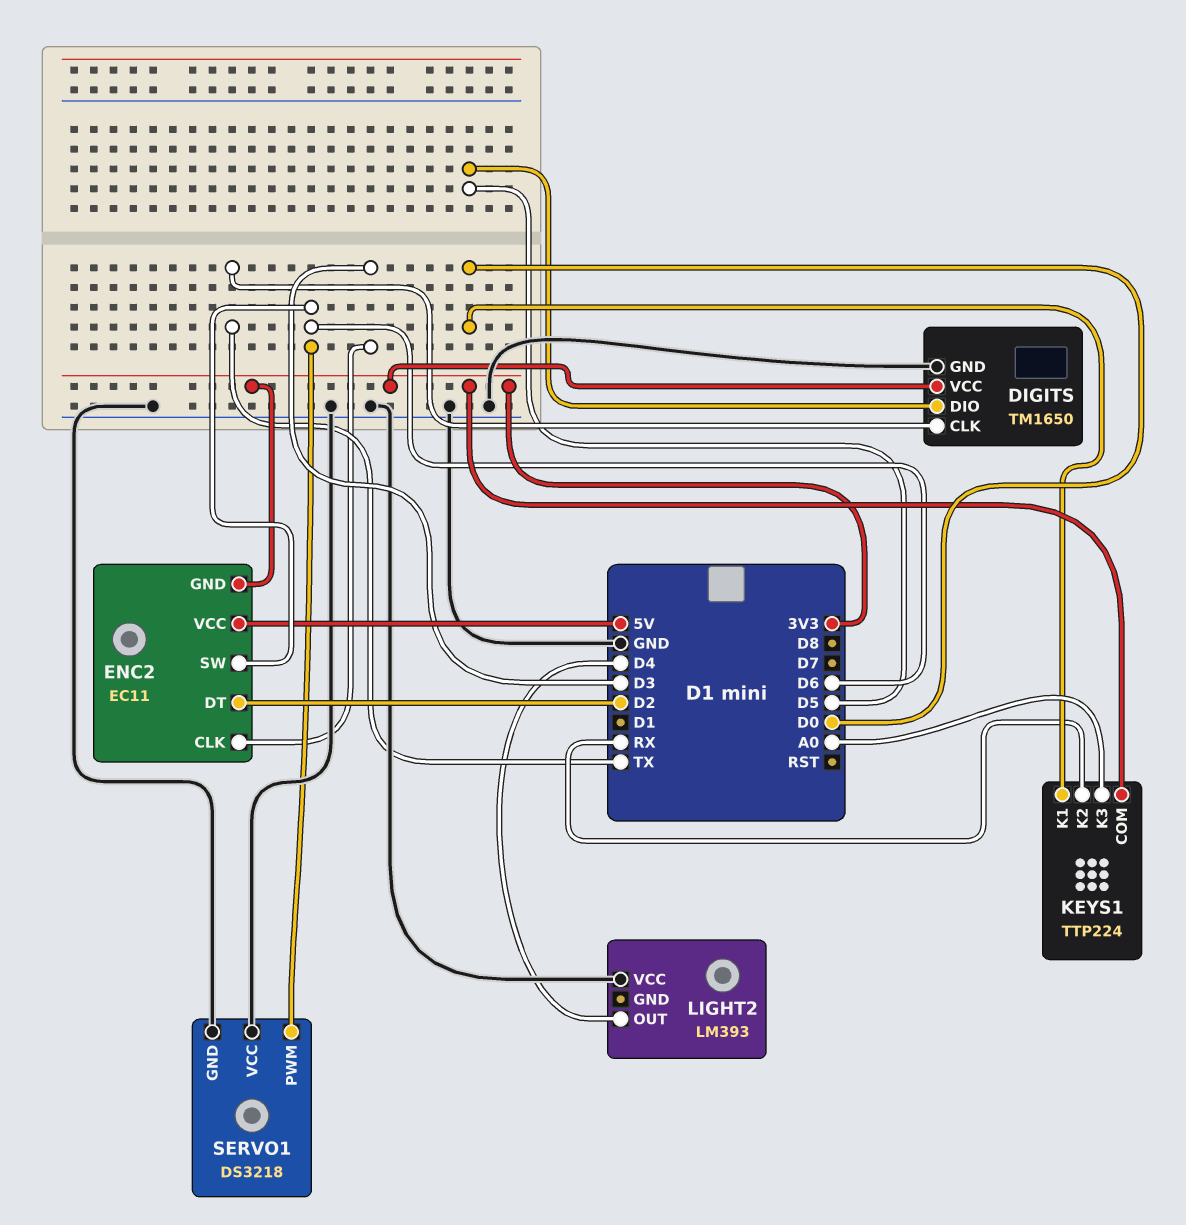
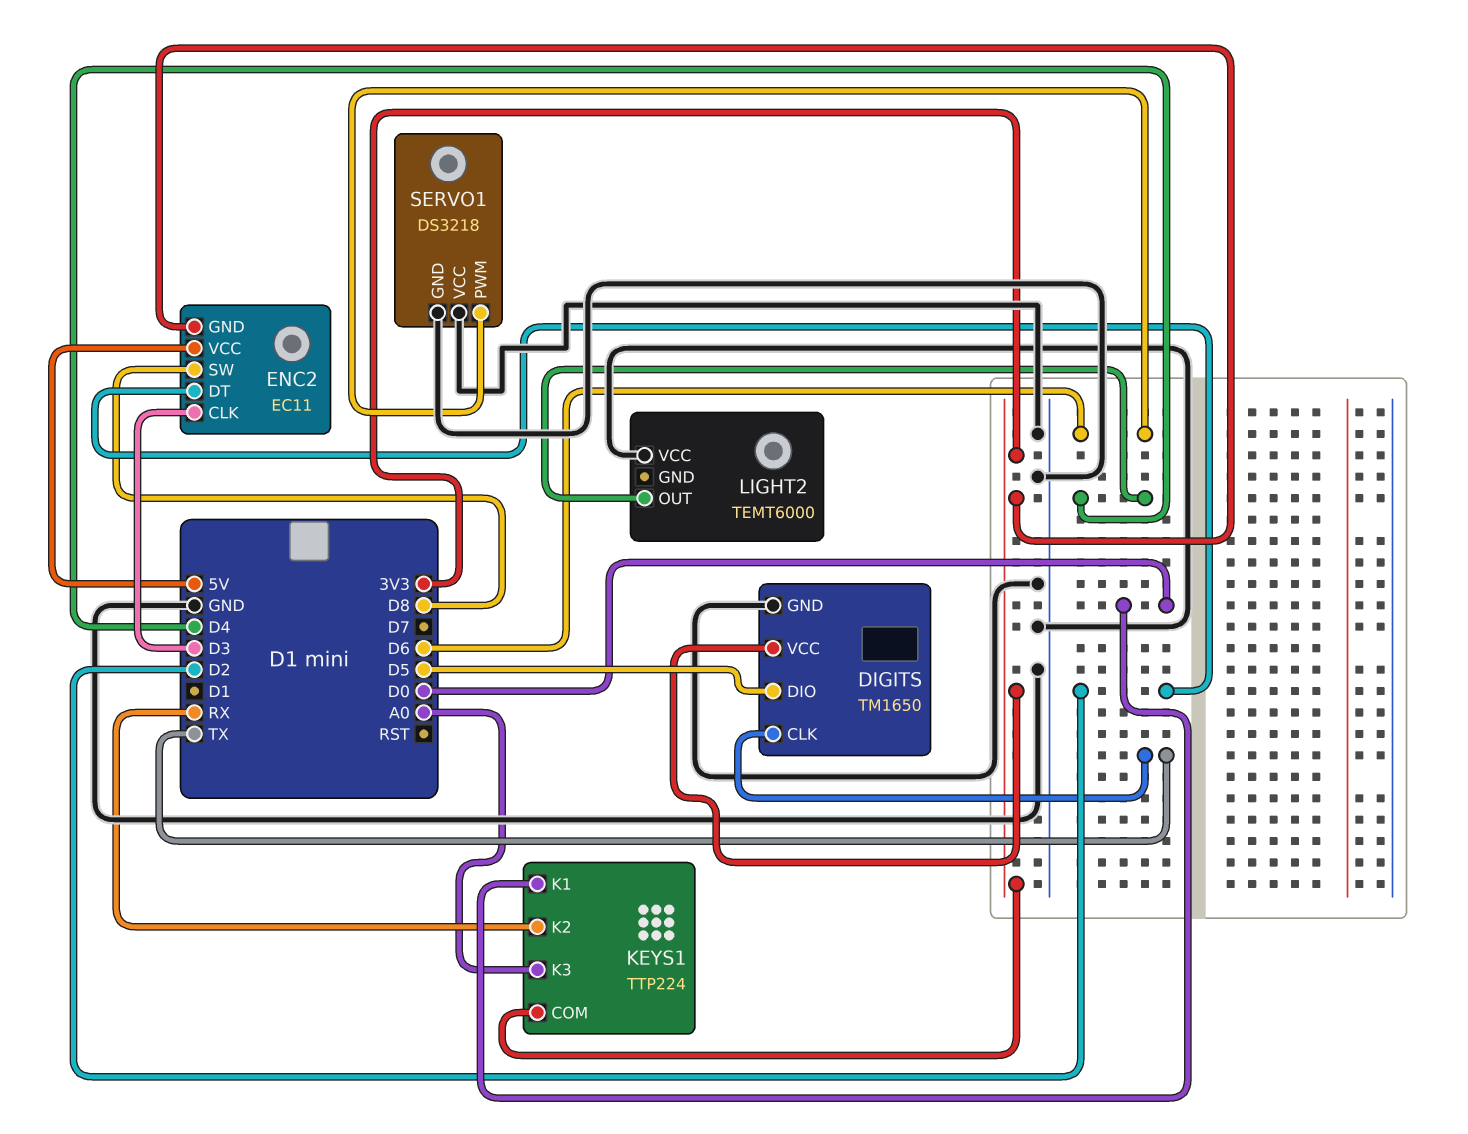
ENC2 pin SW: D6 -> D8
LIGHT2: LM393 -> TEMT6000

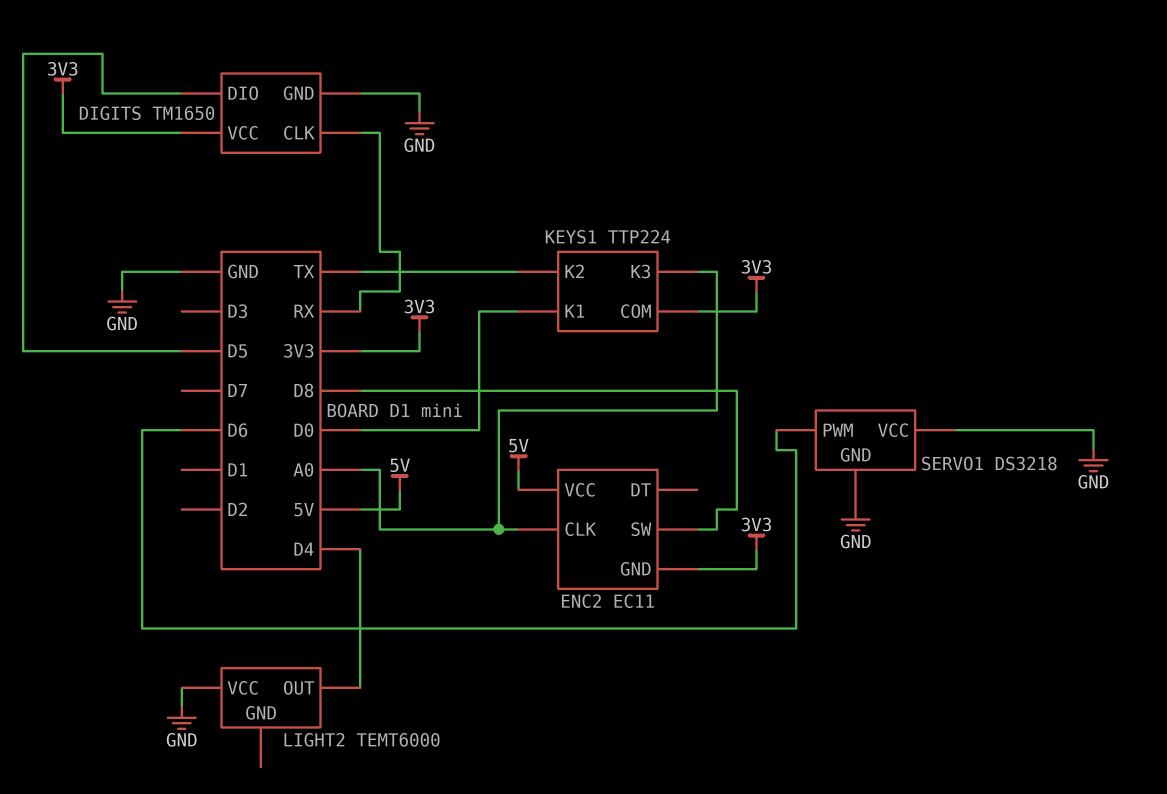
DIGITS pin CLK: TX -> RX
ENC2 pin CLK: D3 -> A0
ENC2 pin DT: D2 -> none
KEYS1 pin K2: RX -> TX

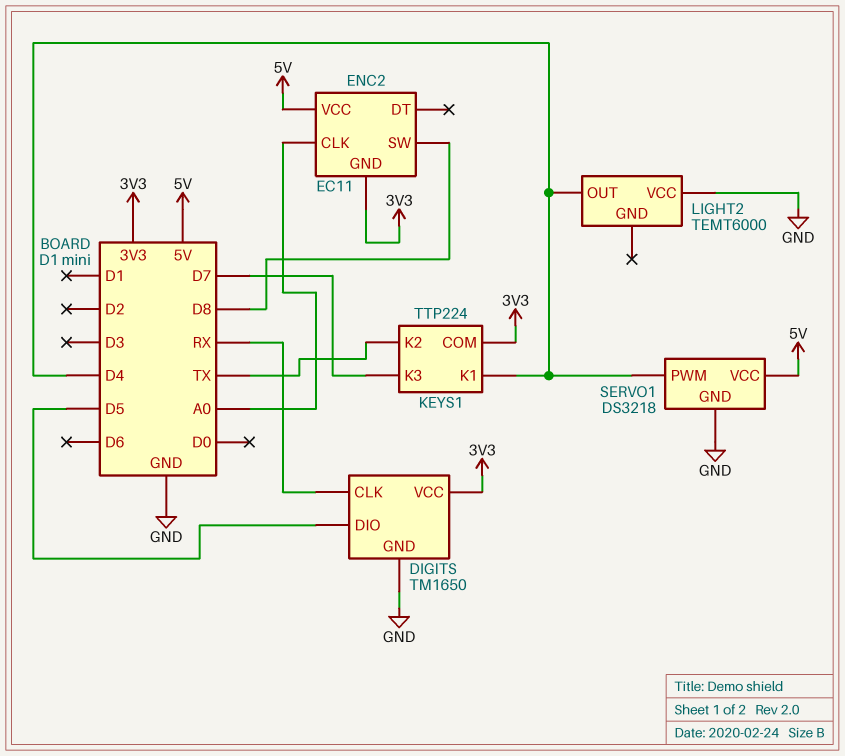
KEYS1 pin K1: D0 -> D4
KEYS1 pin K3: A0 -> D7
SERVO1 pin PWM: D6 -> D4
SERVO1 pin VCC: GND -> 5V

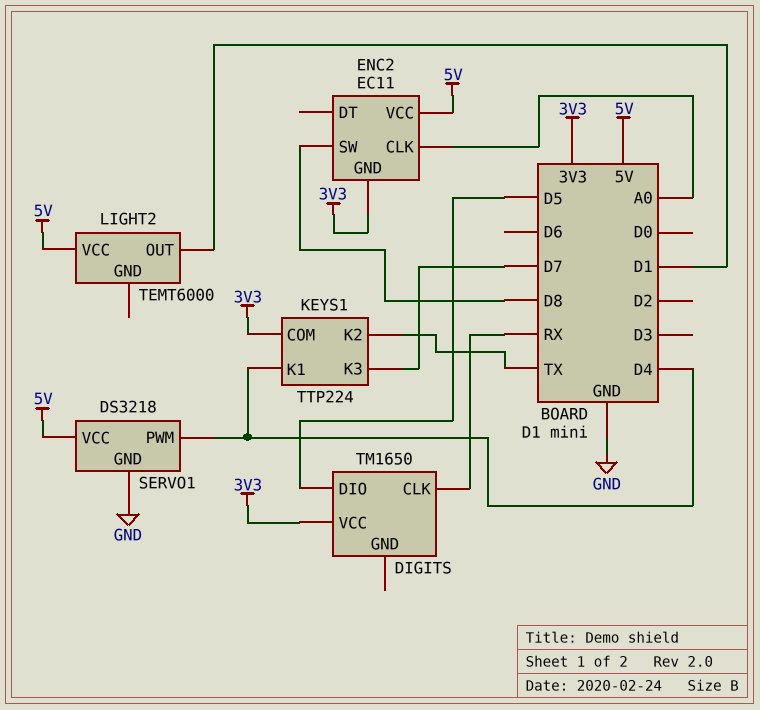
DIGITS pin GND: GND -> none
LIGHT2 pin OUT: D4 -> D1
LIGHT2 pin VCC: GND -> 5V

